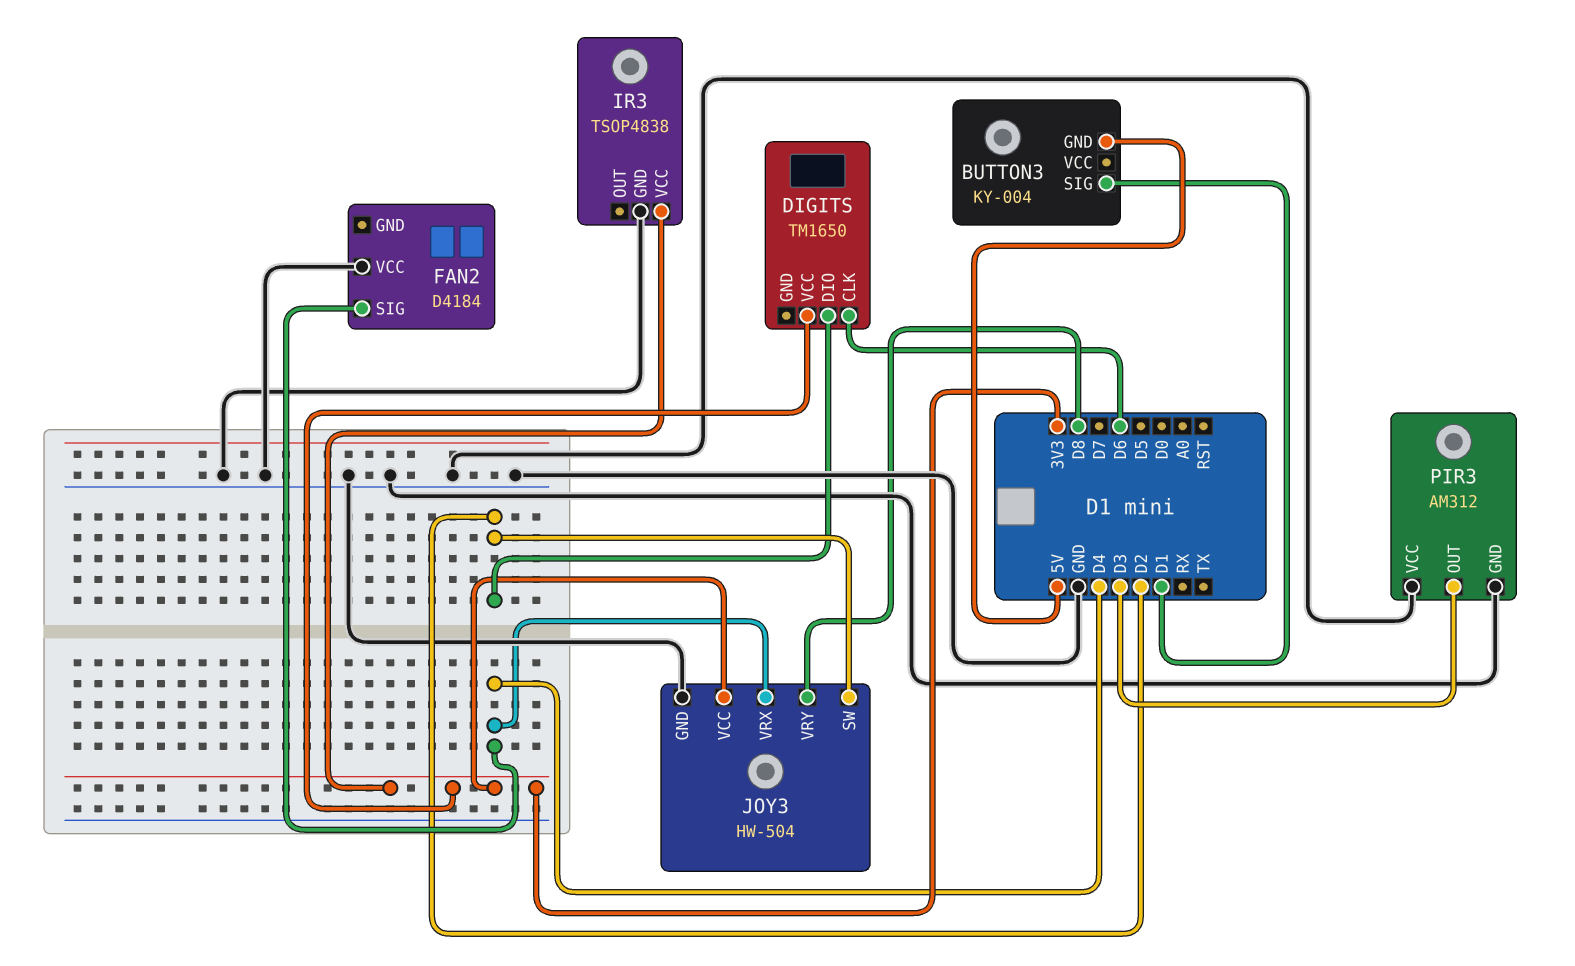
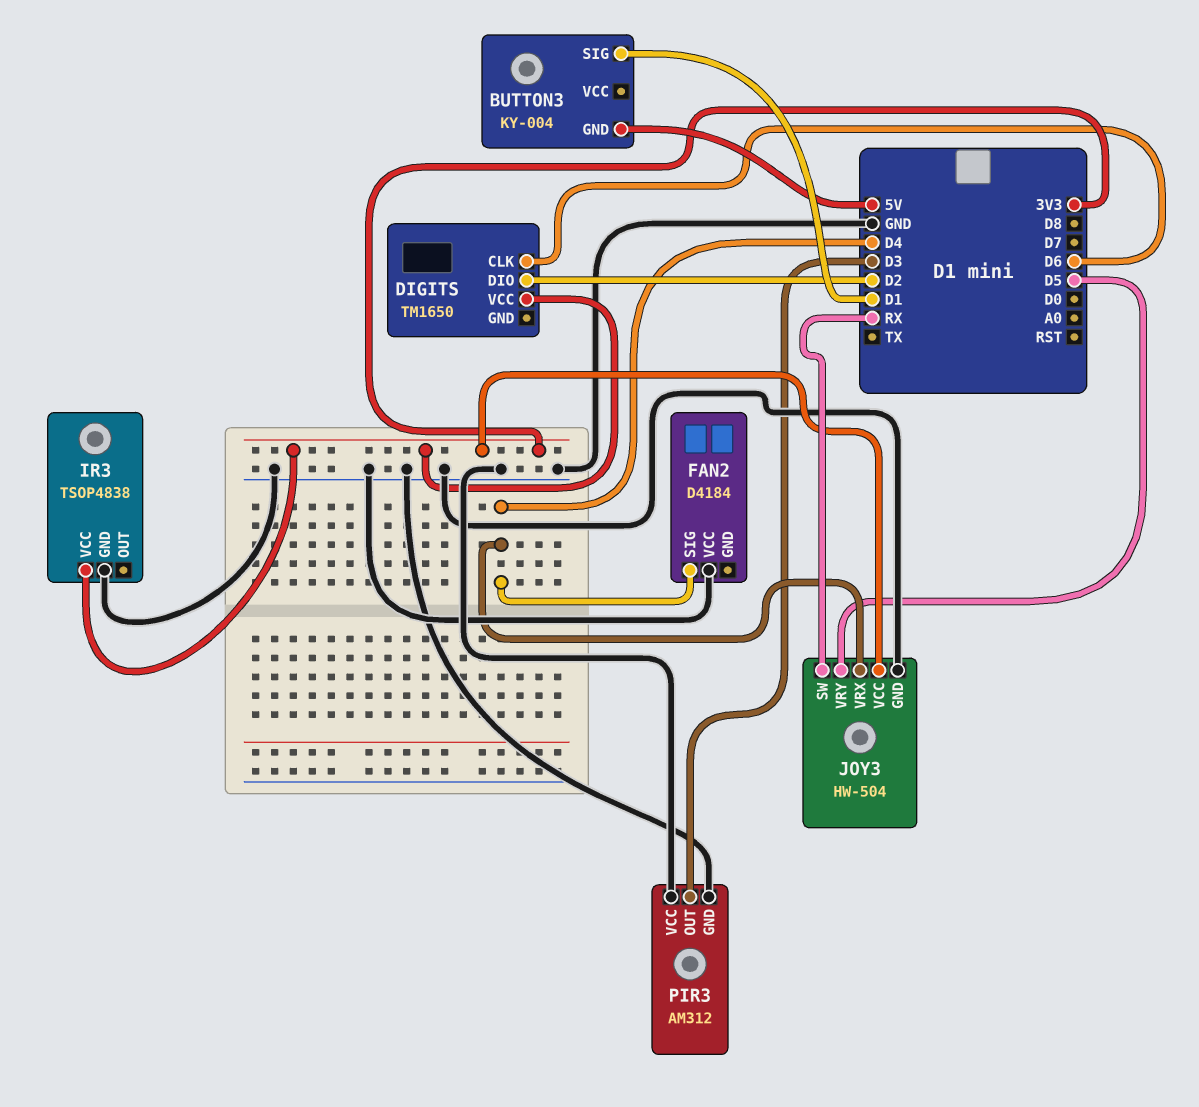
JOY3 pin SW: D2 -> RX
JOY3 pin VRY: D8 -> D5

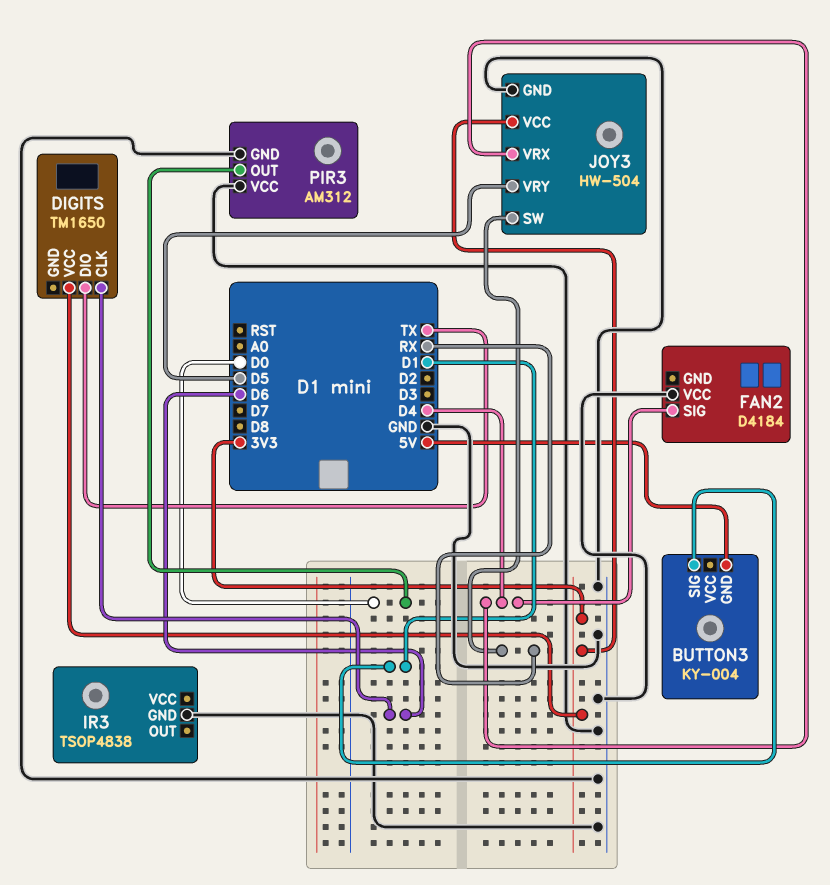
DIGITS pin DIO: D2 -> TX
IR3 pin VCC: 3V3 -> none
PIR3 pin OUT: D3 -> D0

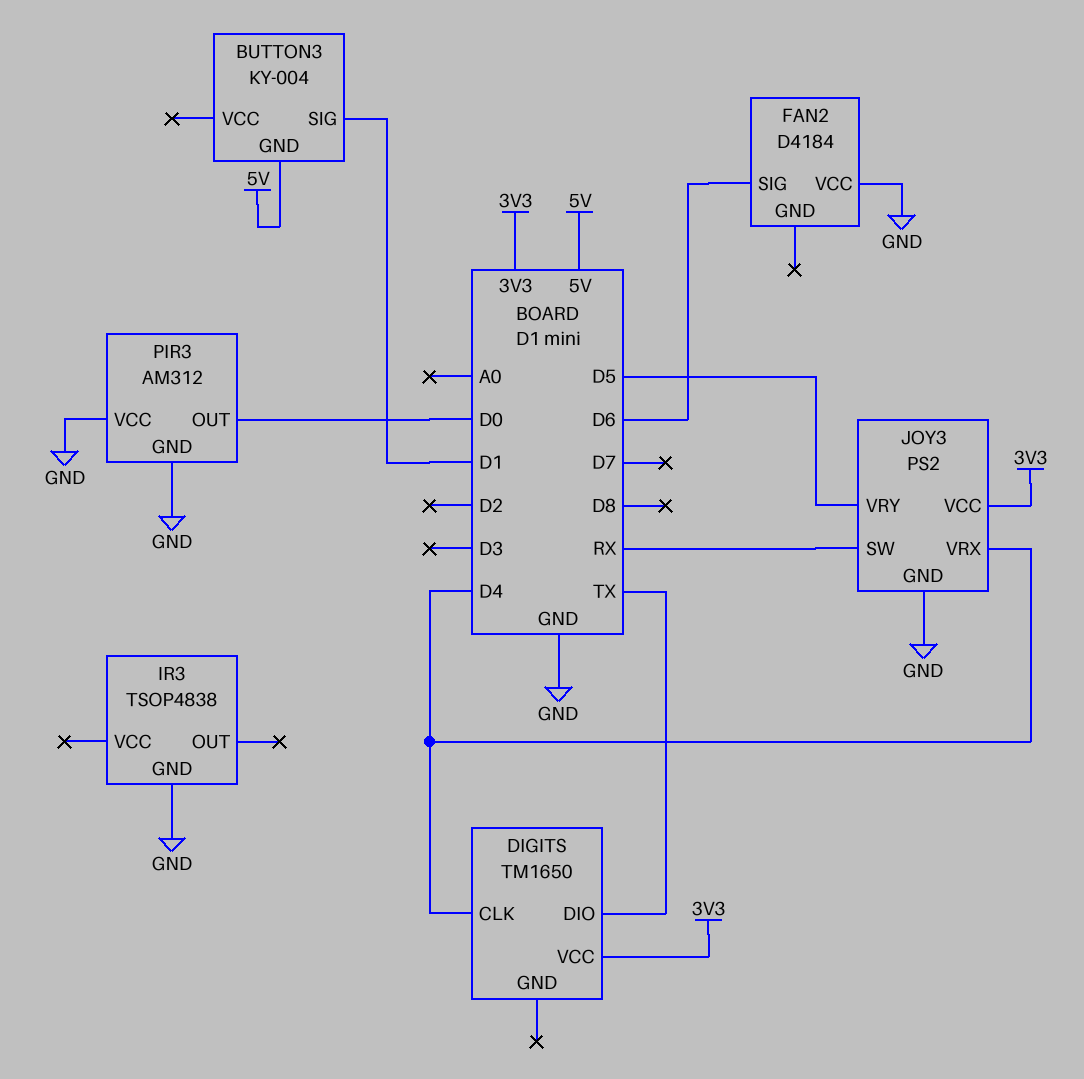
DIGITS pin CLK: D6 -> D4
FAN2 pin SIG: D4 -> D6
JOY3: HW-504 -> PS2

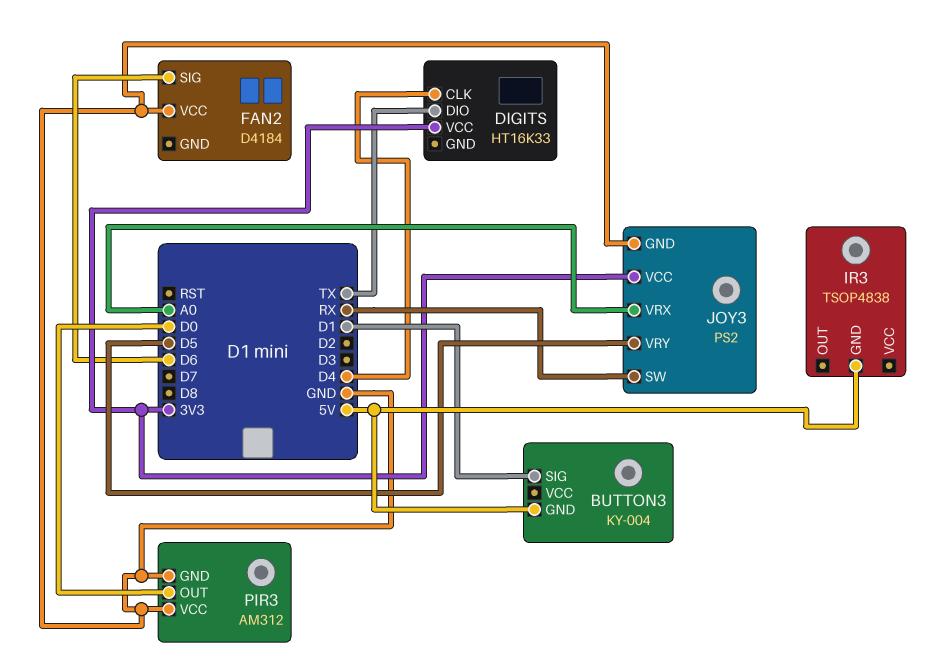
DIGITS: TM1650 -> HT16K33
IR3 pin GND: GND -> 5V
JOY3 pin VRX: D4 -> A0

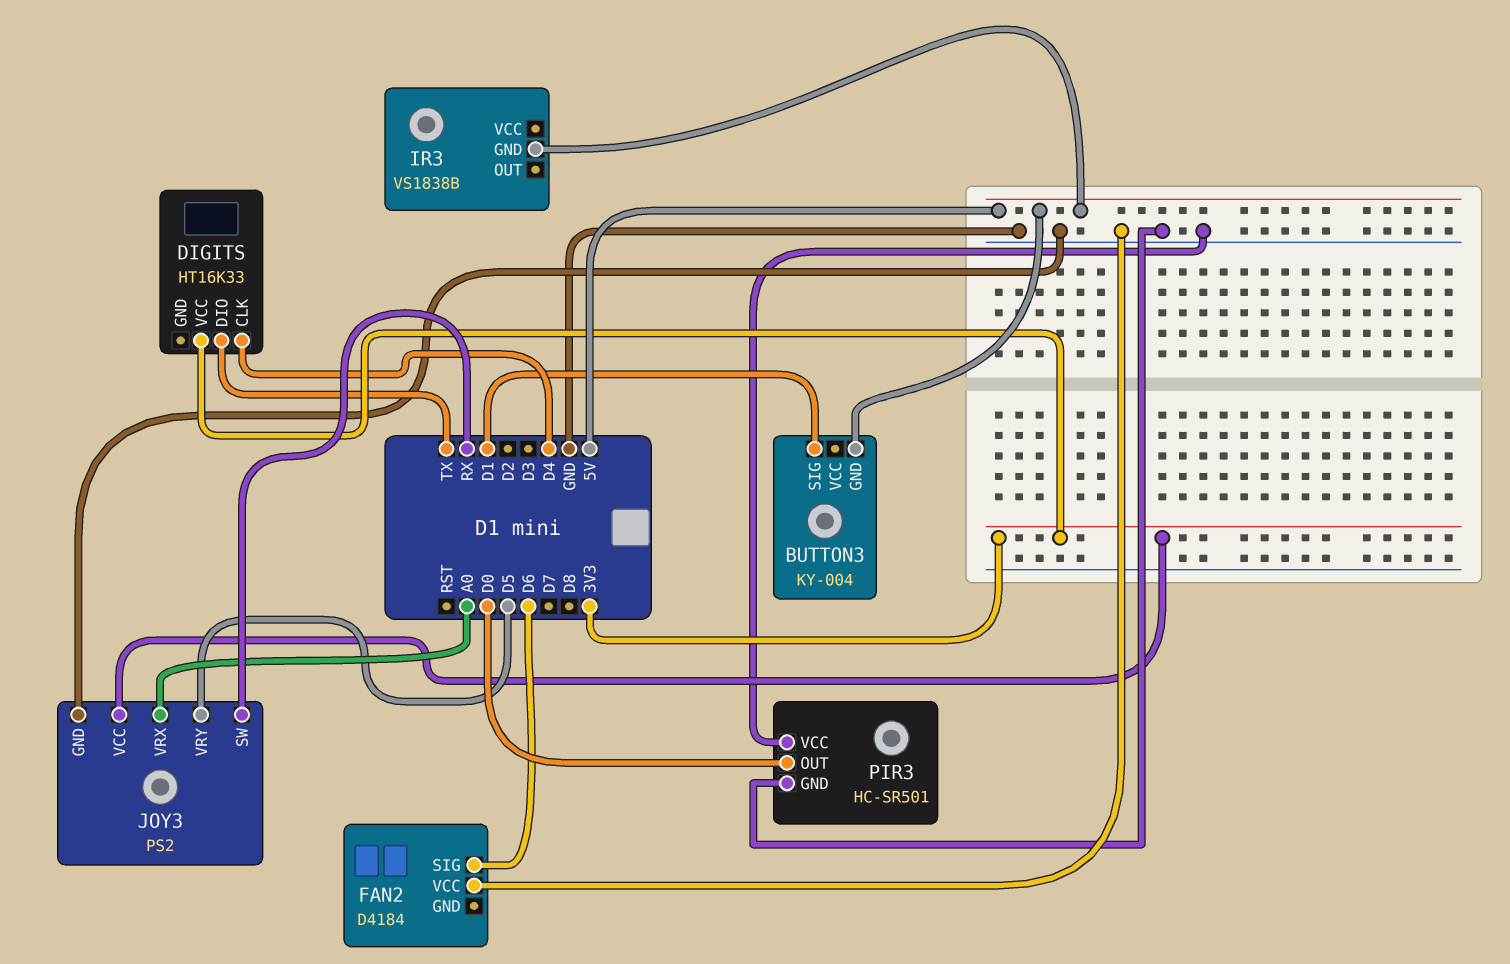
IR3: TSOP4838 -> VS1838B
PIR3: AM312 -> HC-SR501

